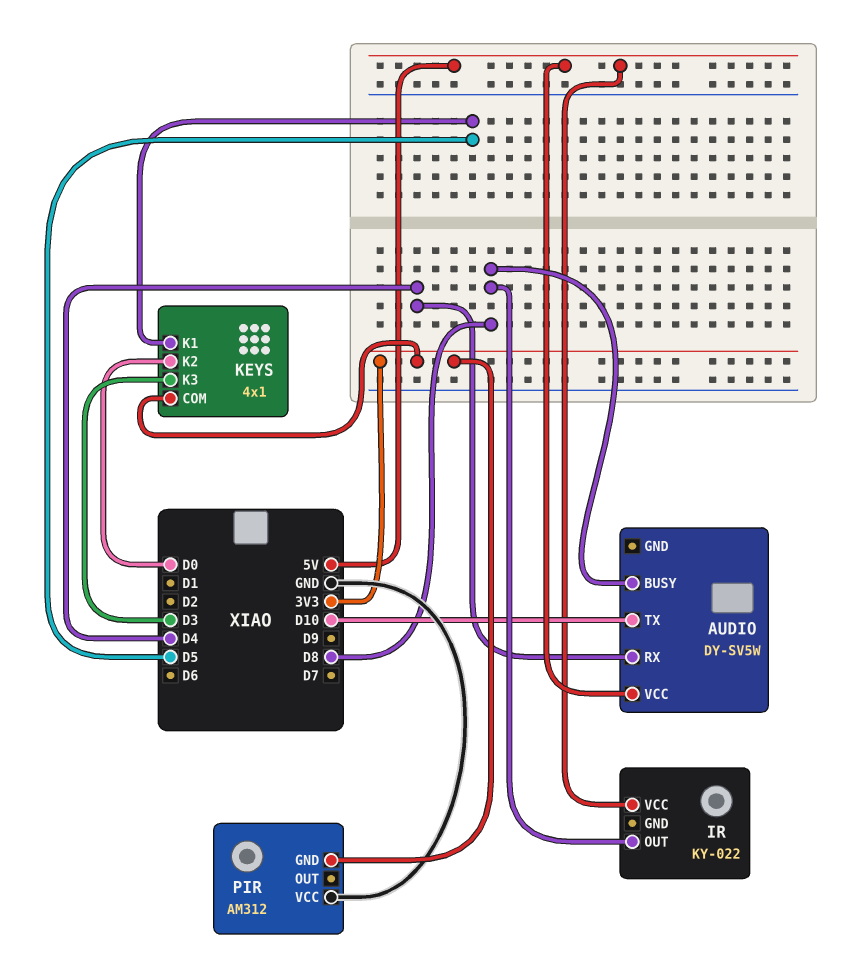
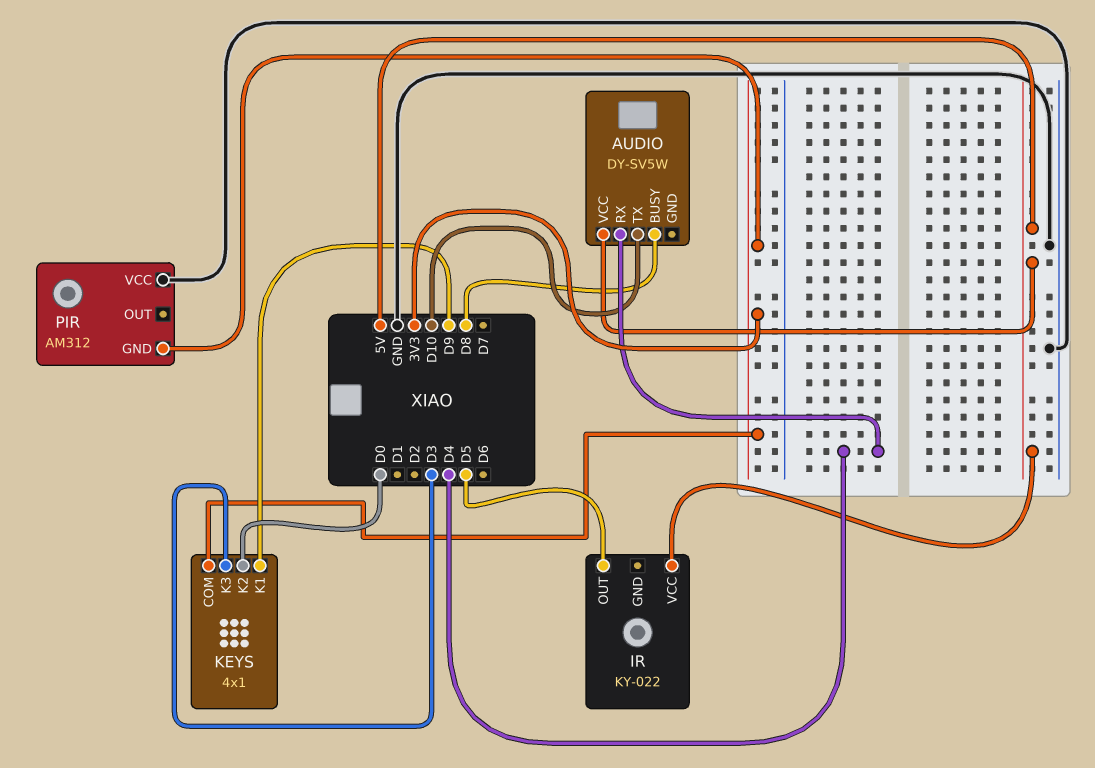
IR pin OUT: D8 -> D5
KEYS pin K1: D5 -> D9

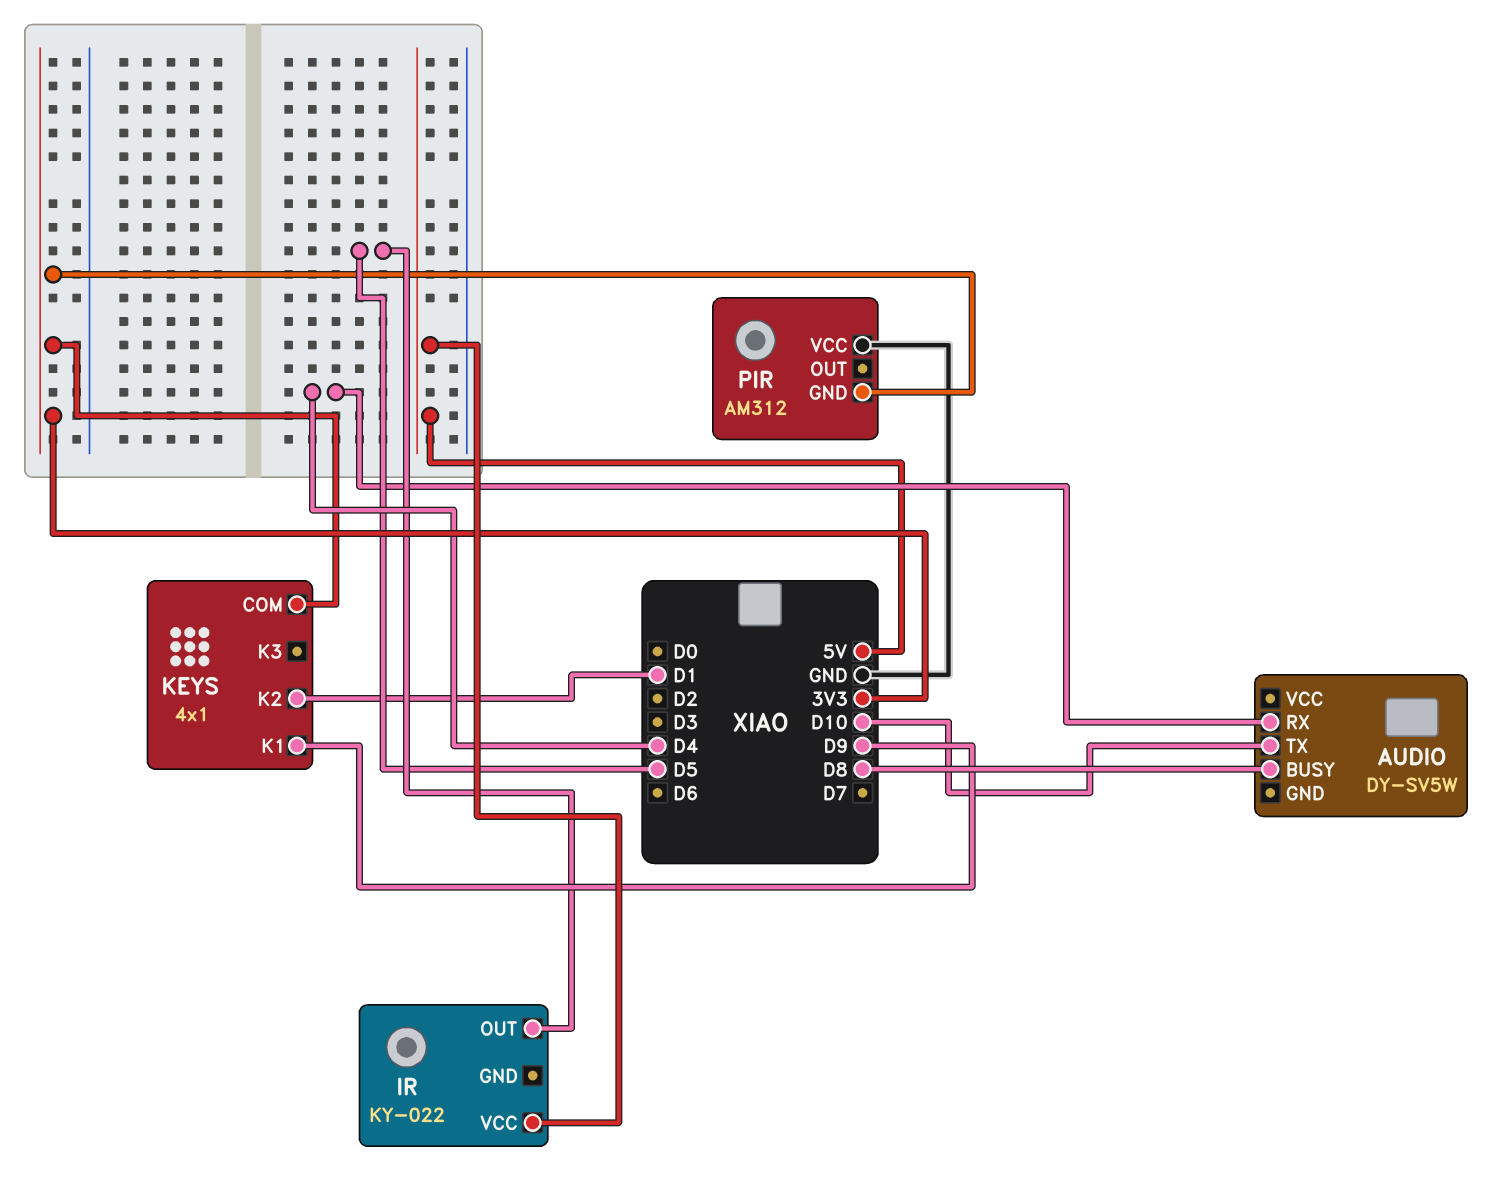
AUDIO pin VCC: 5V -> none
KEYS pin K2: D0 -> D1
KEYS pin K3: D3 -> none

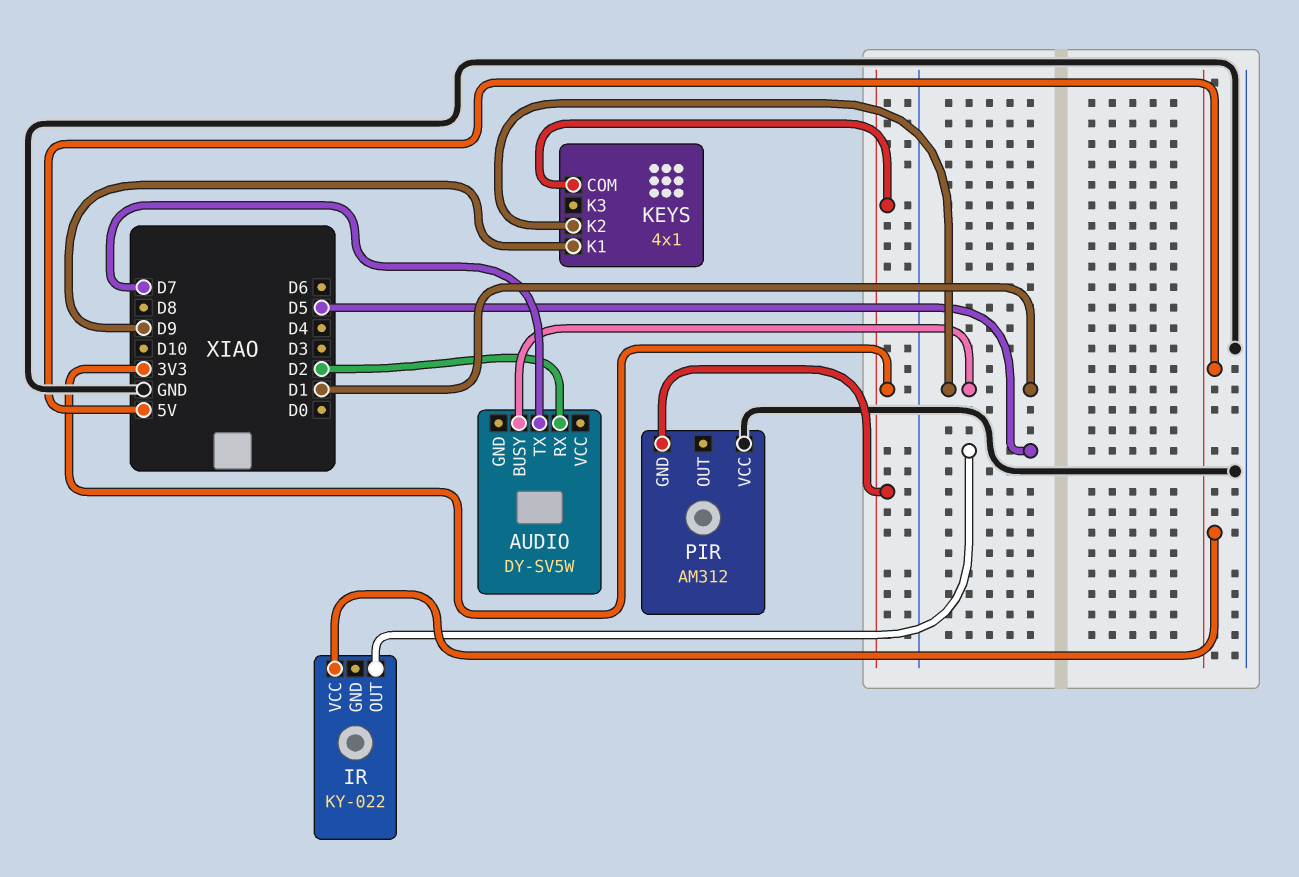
AUDIO pin BUSY: D8 -> D1
AUDIO pin RX: D4 -> D2
AUDIO pin TX: D10 -> D7

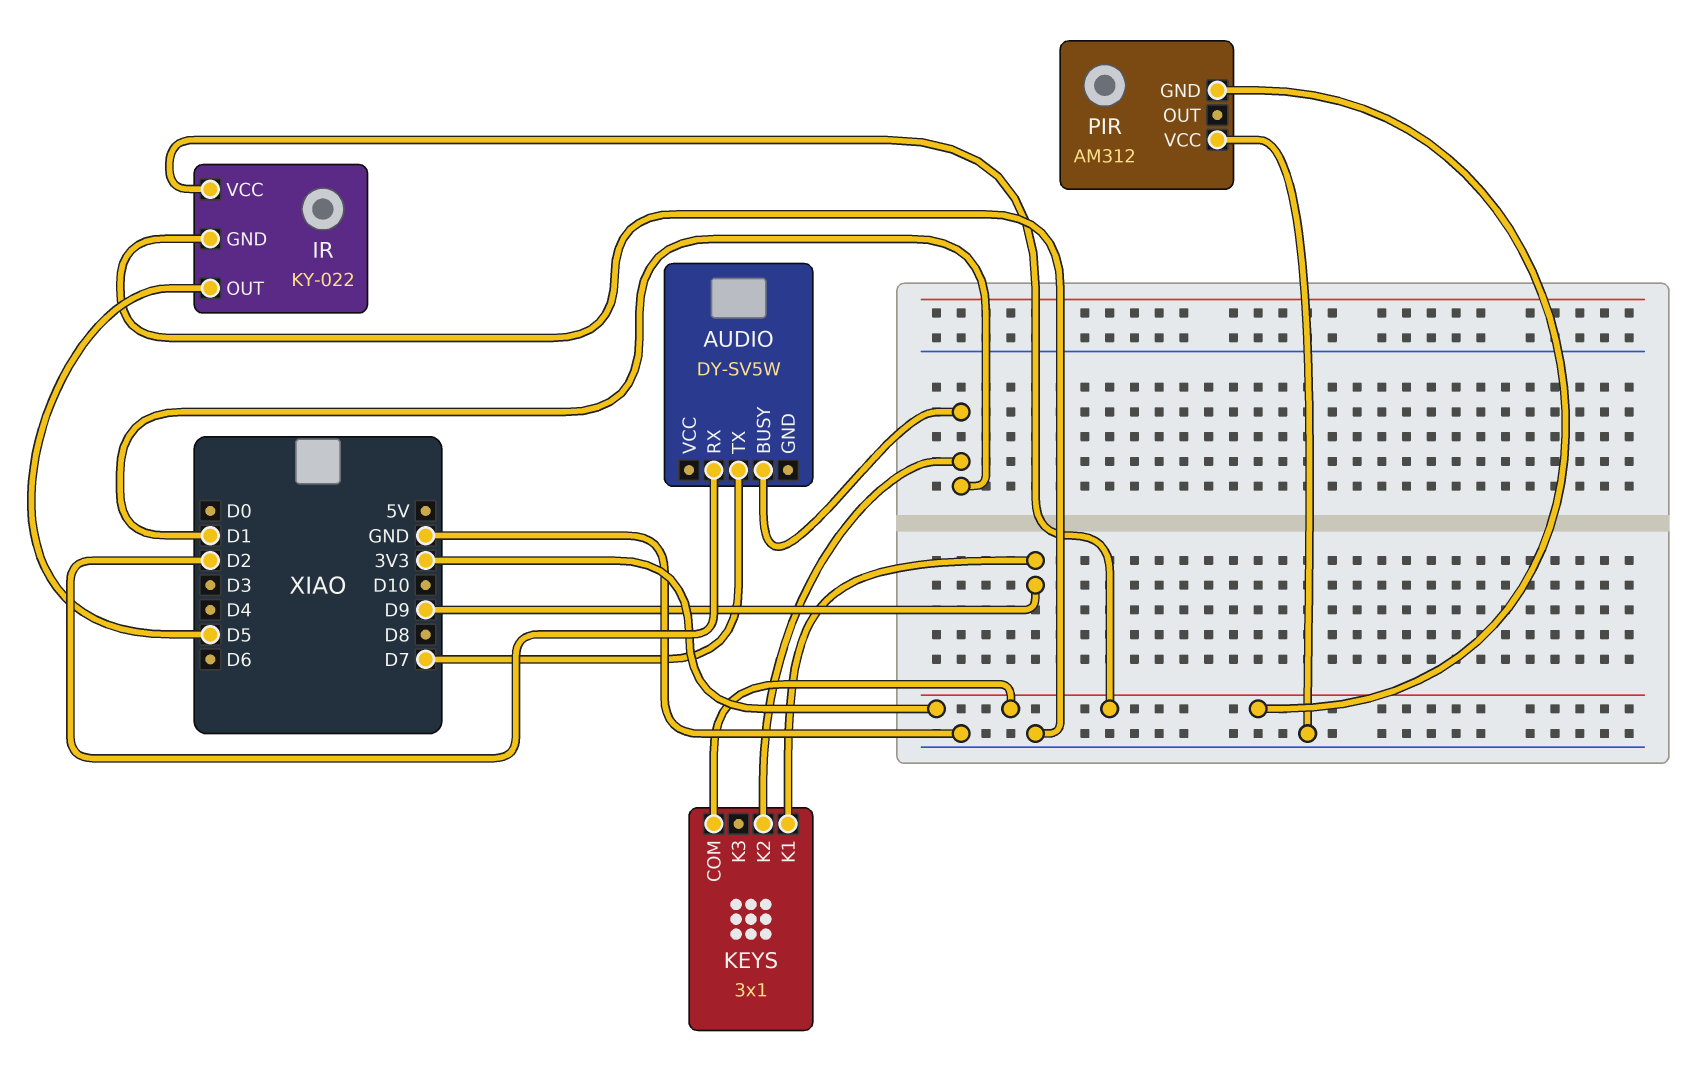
IR pin GND: none -> GND
IR pin VCC: 5V -> 3V3
KEYS: 4x1 -> 3x1

